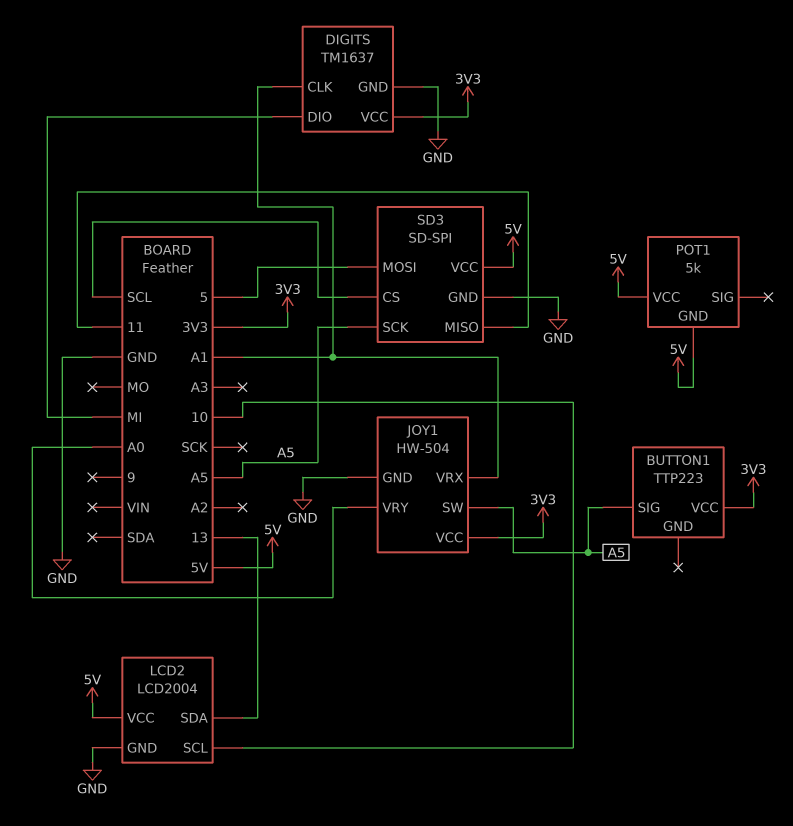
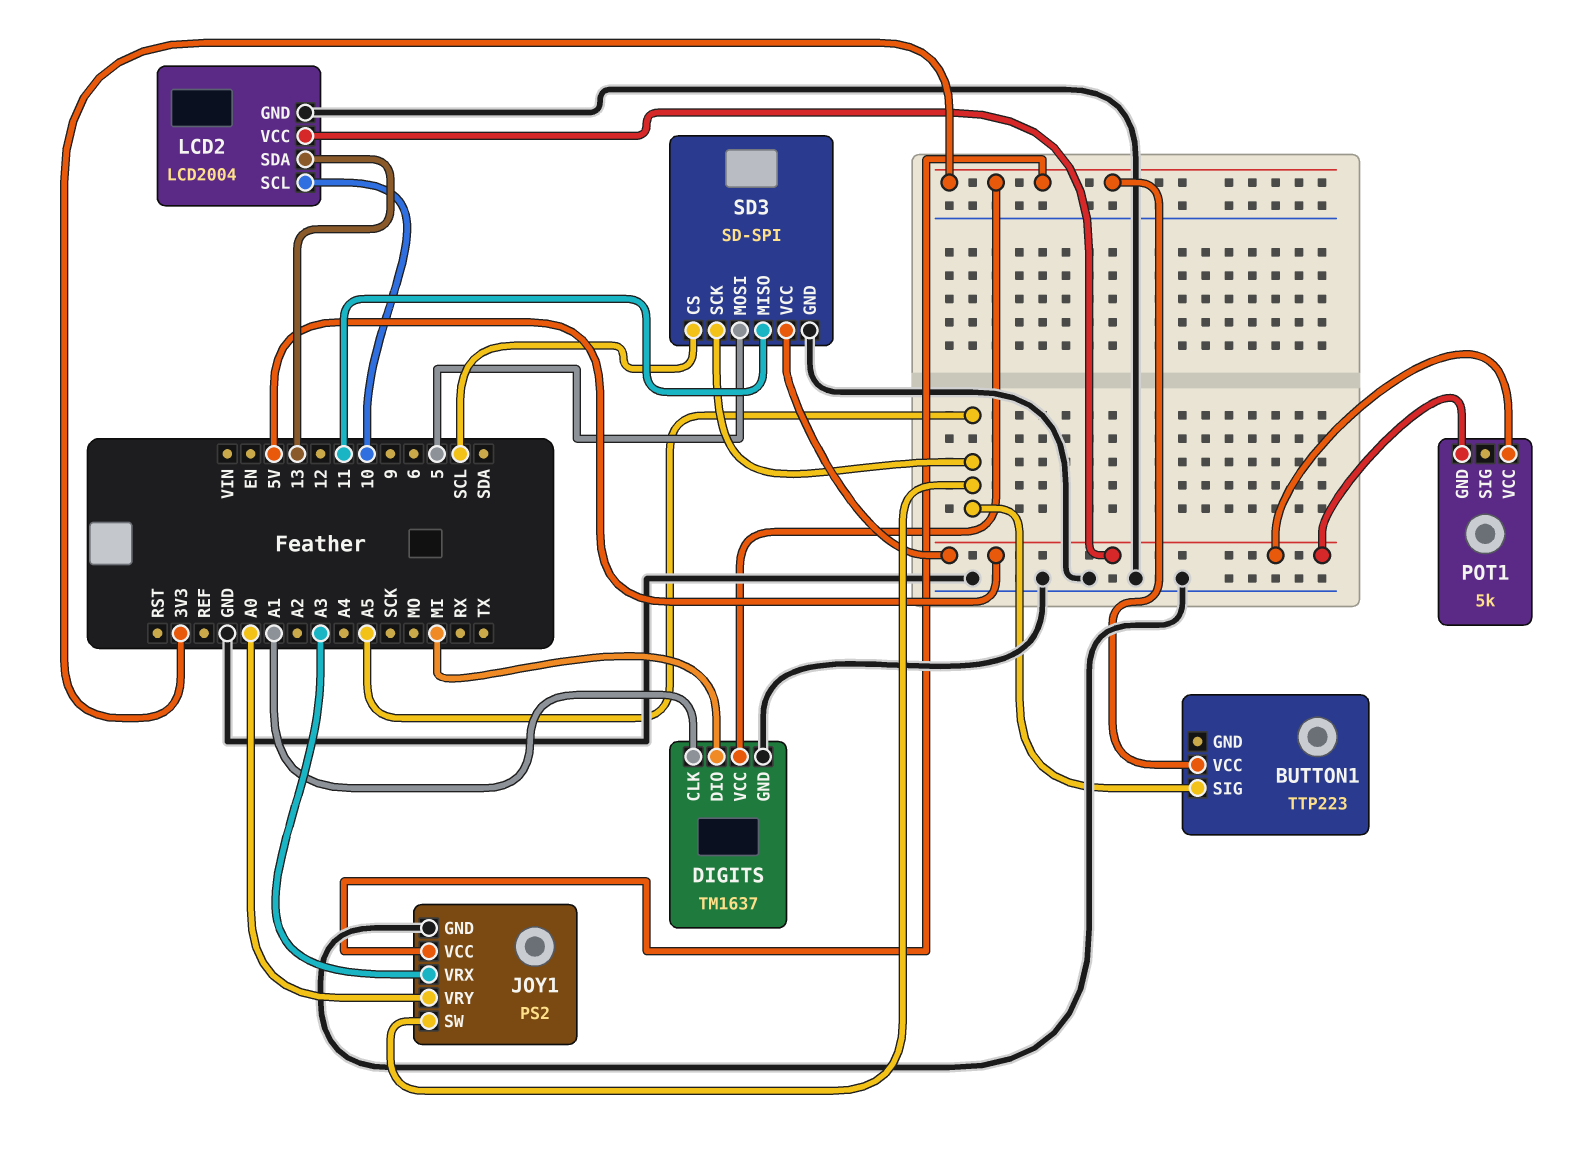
JOY1: HW-504 -> PS2
JOY1 pin VRX: A1 -> A3

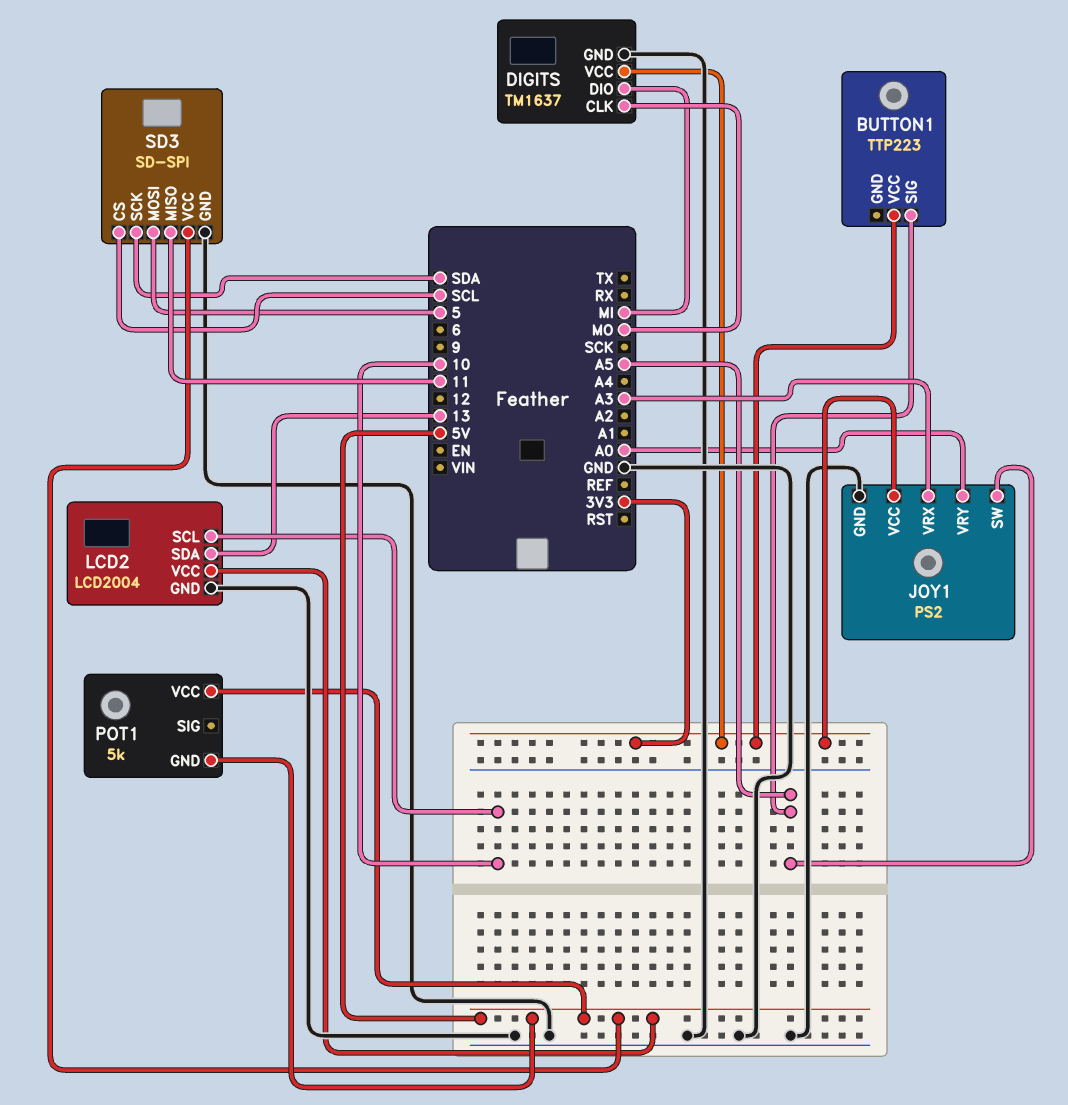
DIGITS pin CLK: A1 -> MO
SD3 pin SCK: A5 -> SDA

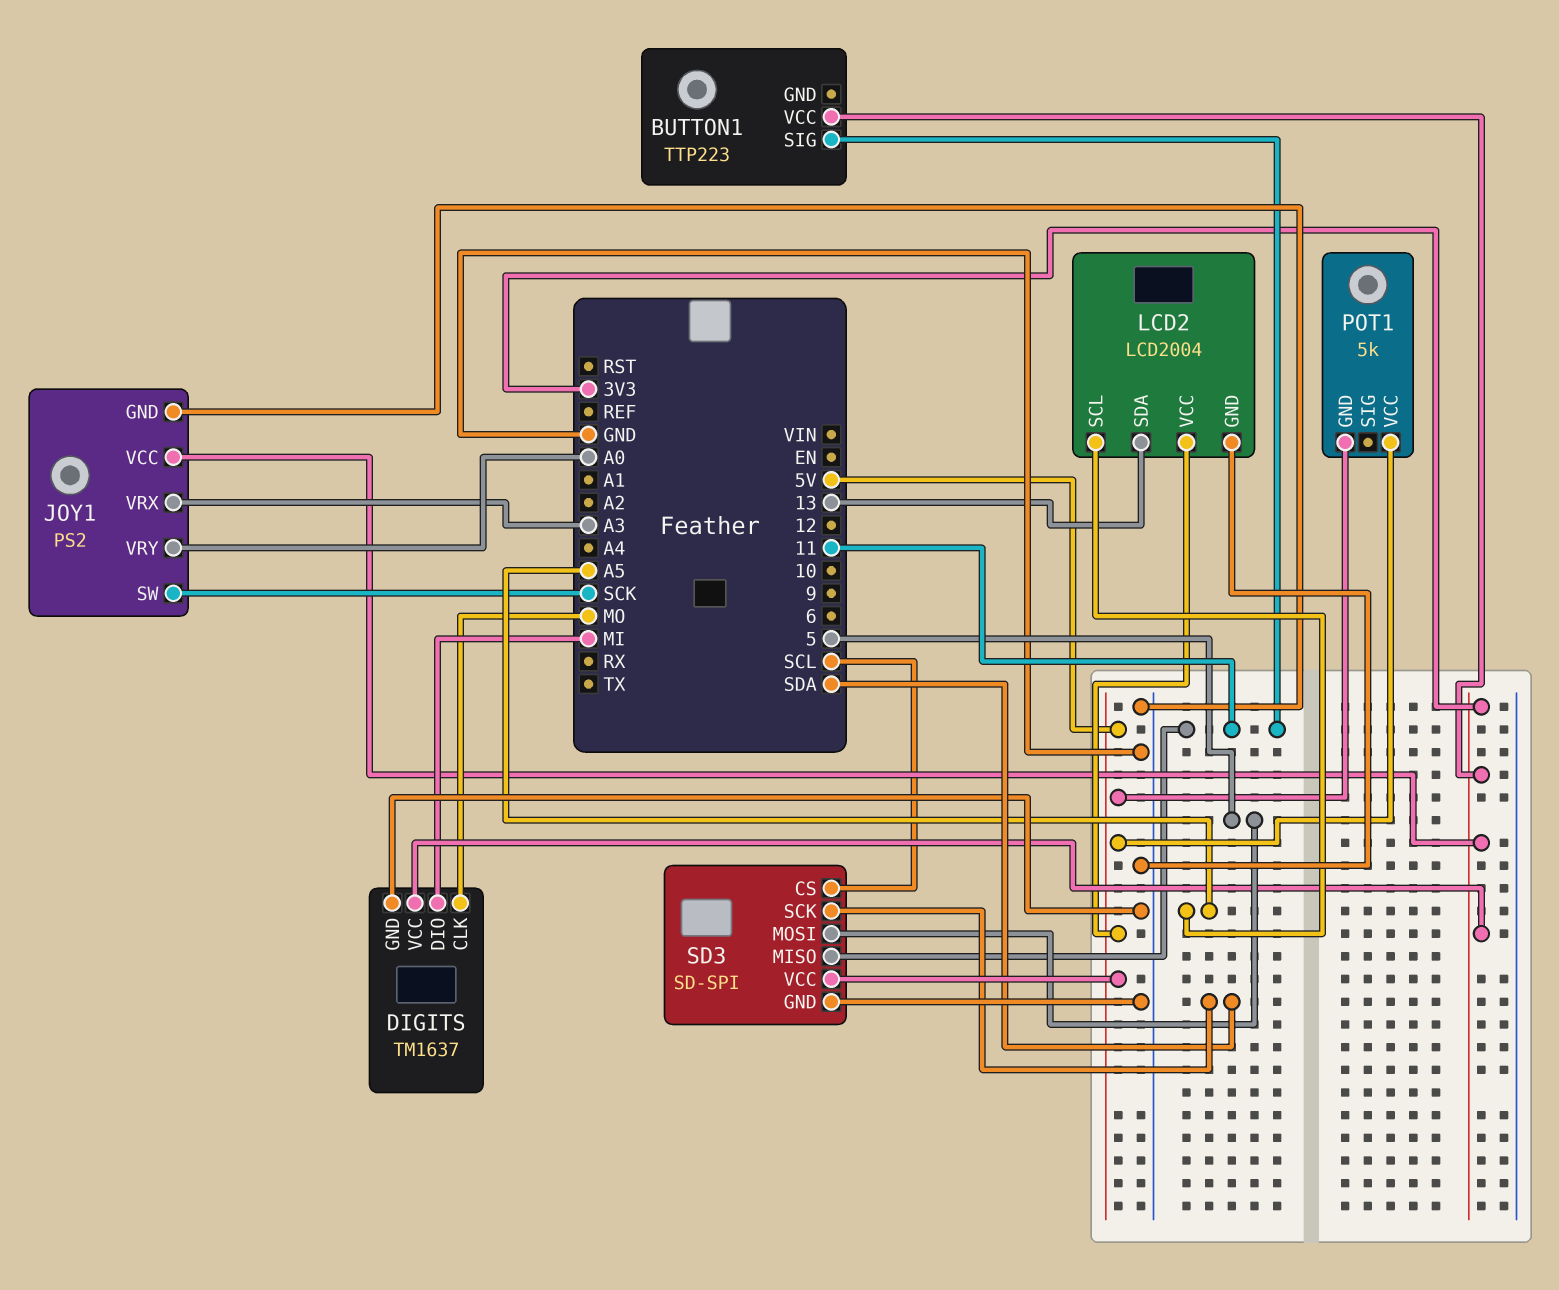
BUTTON1 pin SIG: A5 -> 11
JOY1 pin SW: A5 -> SCK
LCD2 pin SCL: 10 -> A5

